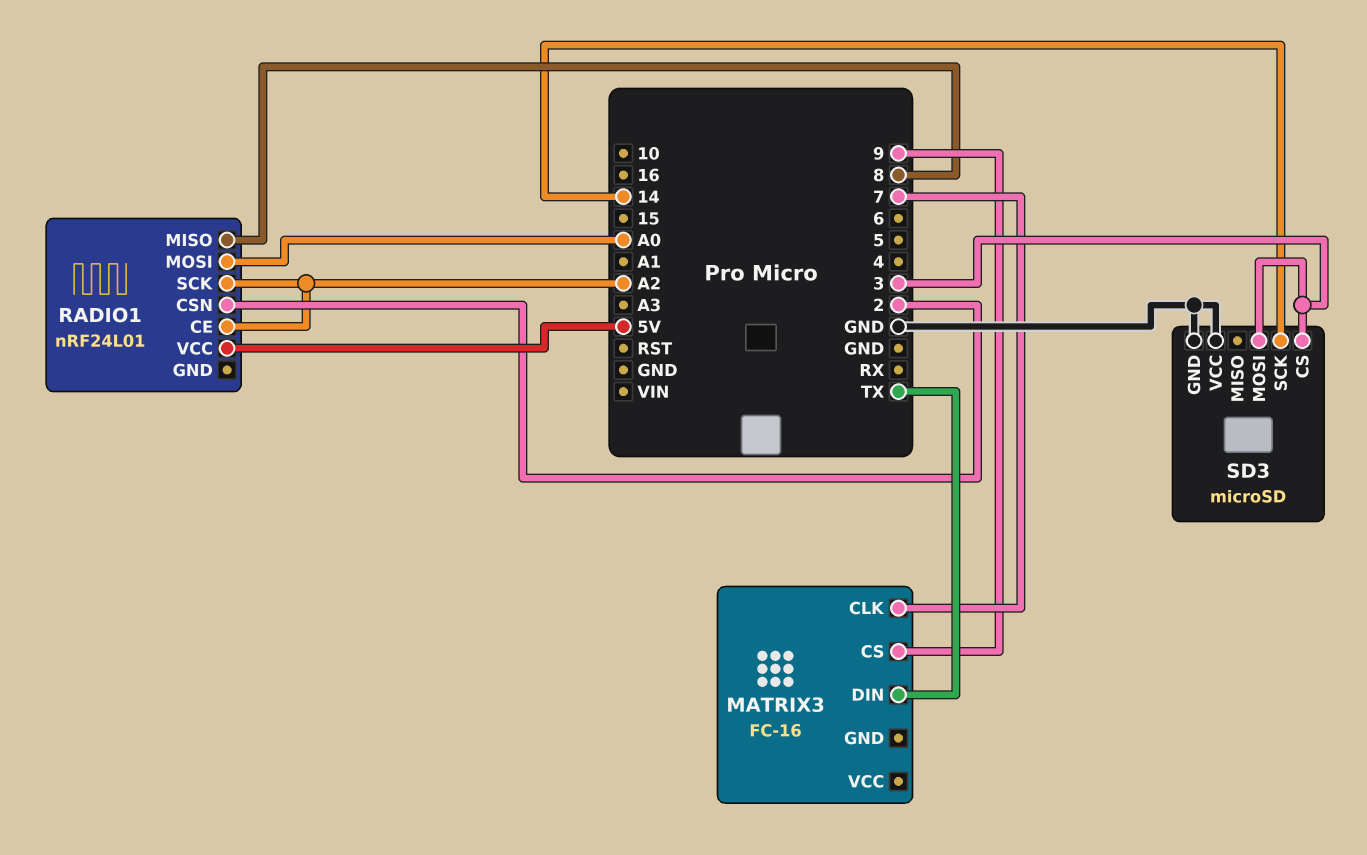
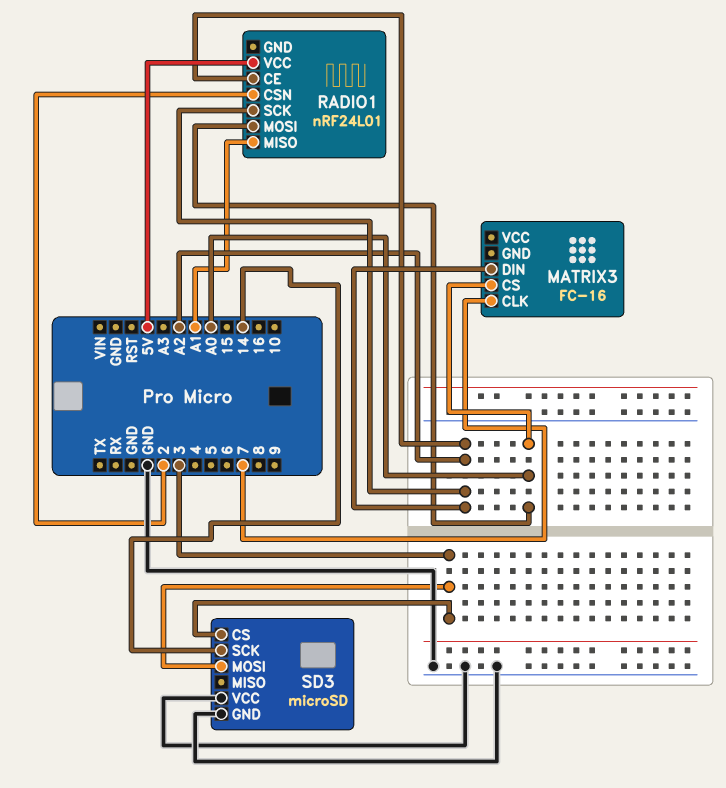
MATRIX3 pin CS: 9 -> A0
MATRIX3 pin DIN: TX -> A2
RADIO1 pin MISO: 8 -> A1

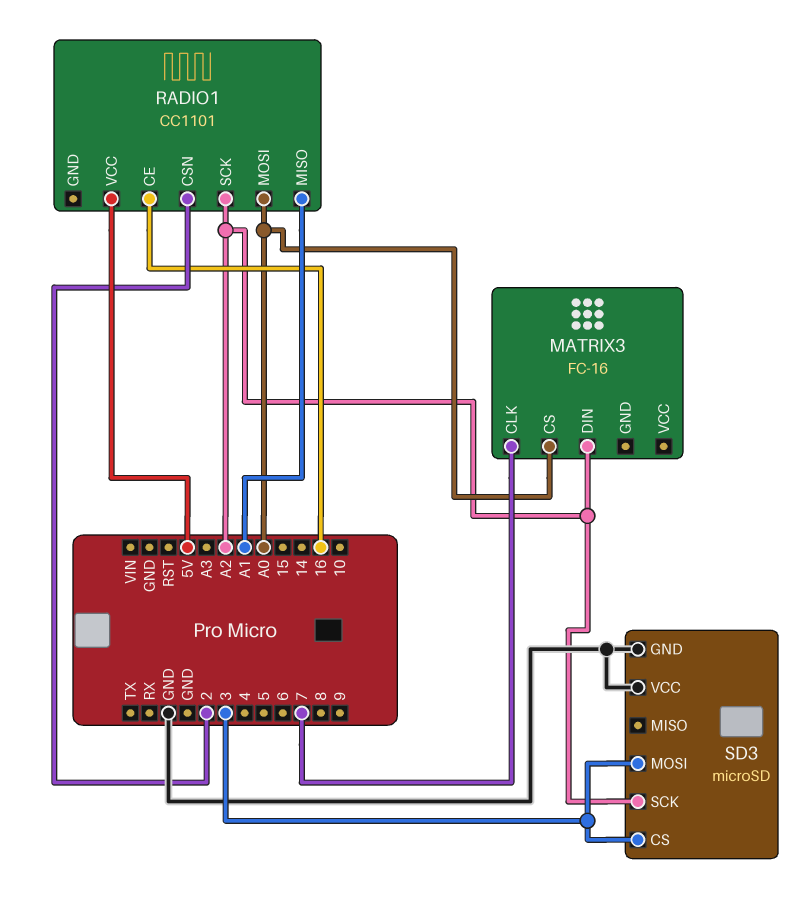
RADIO1: nRF24L01 -> CC1101
RADIO1 pin CE: A2 -> 16
SD3 pin SCK: 14 -> A2

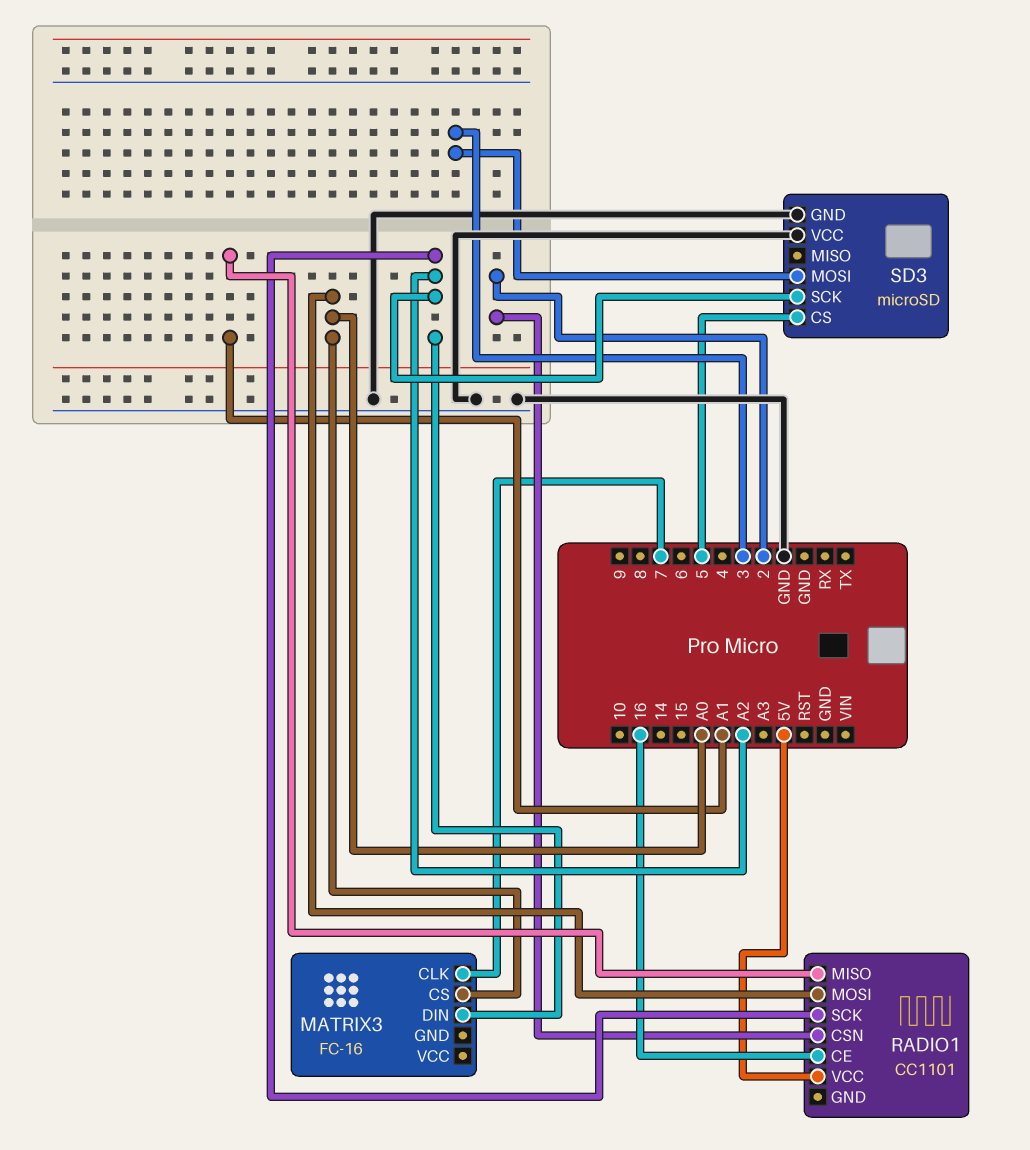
SD3 pin CS: 3 -> 5

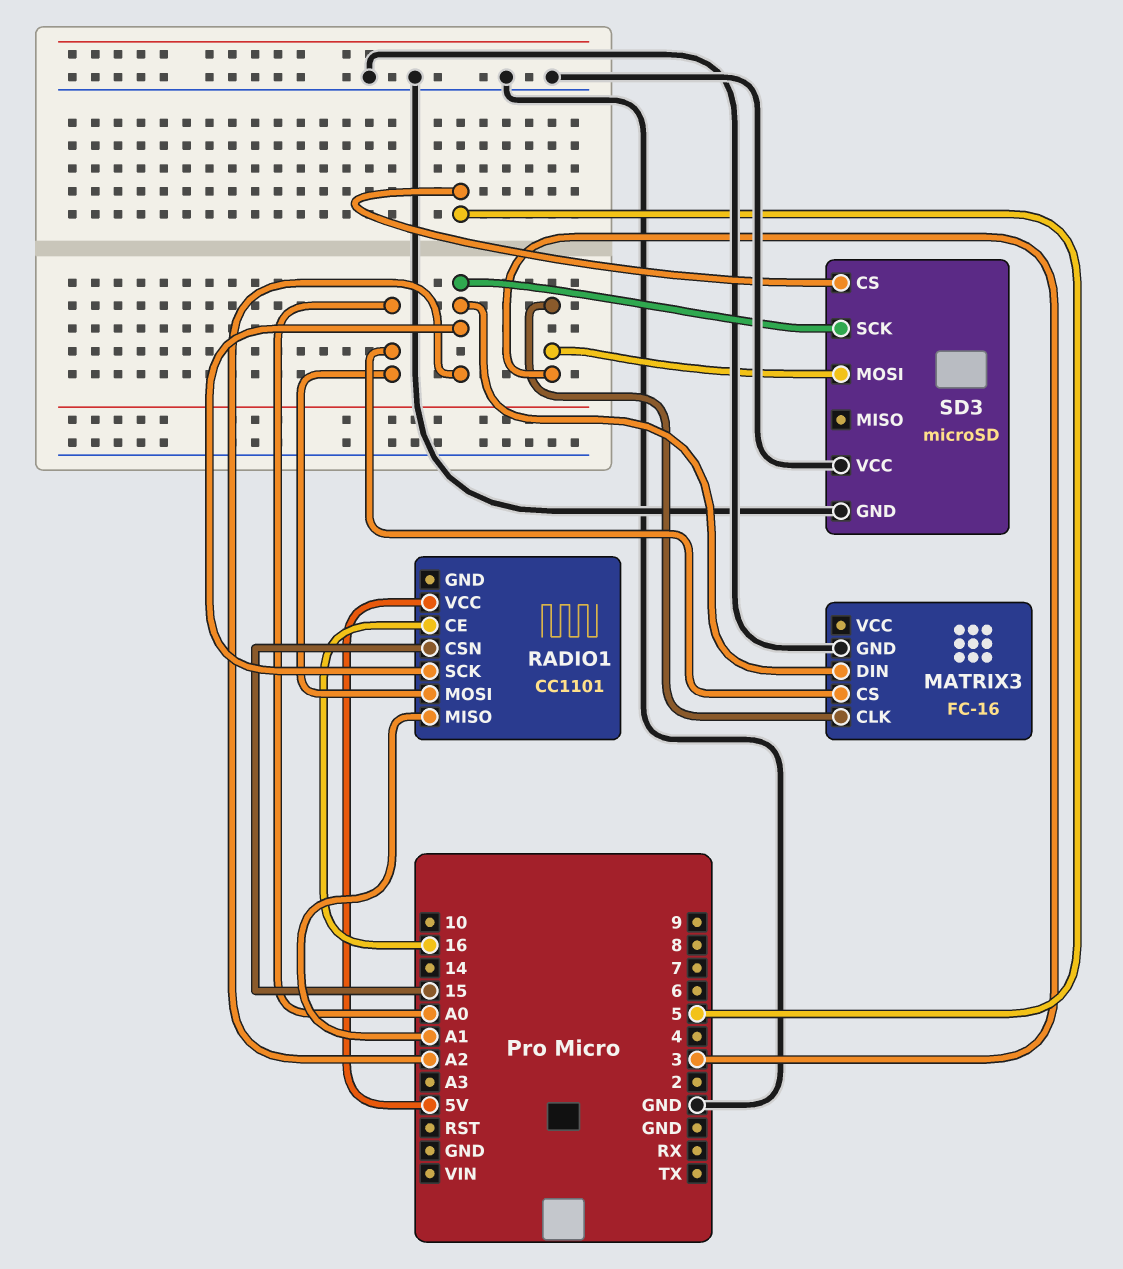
MATRIX3 pin CLK: 7 -> 3
MATRIX3 pin GND: none -> GND
RADIO1 pin CSN: 2 -> 15

